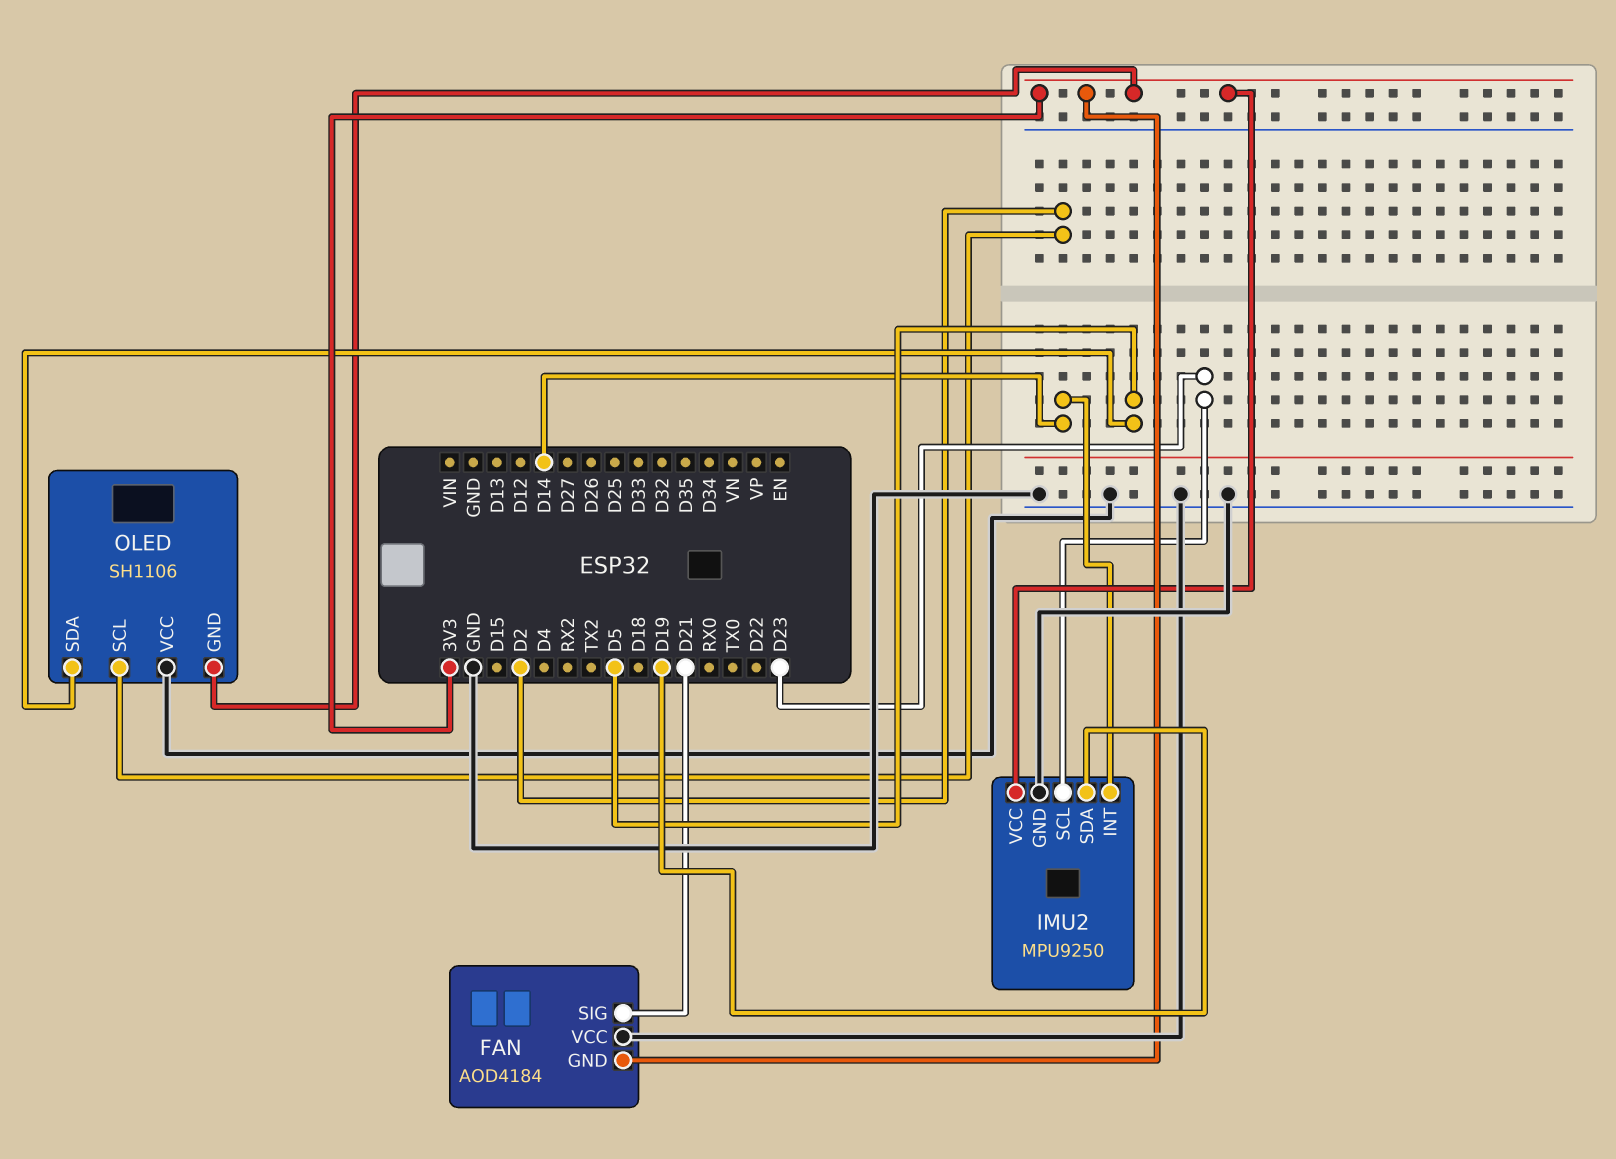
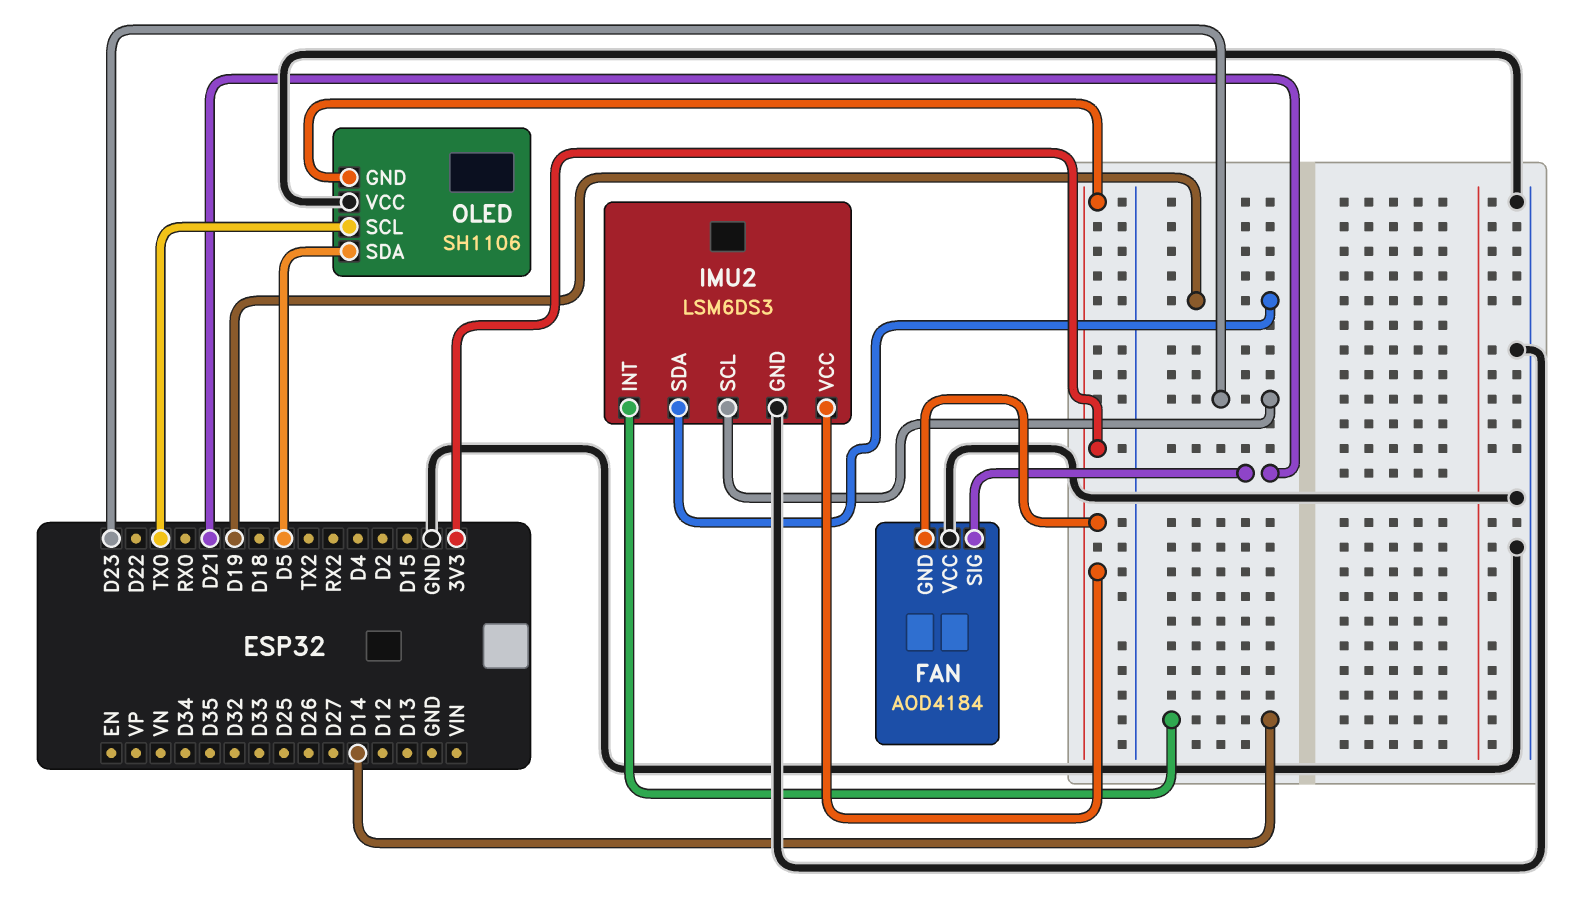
IMU2: MPU9250 -> LSM6DS3
OLED pin SCL: D2 -> TX0

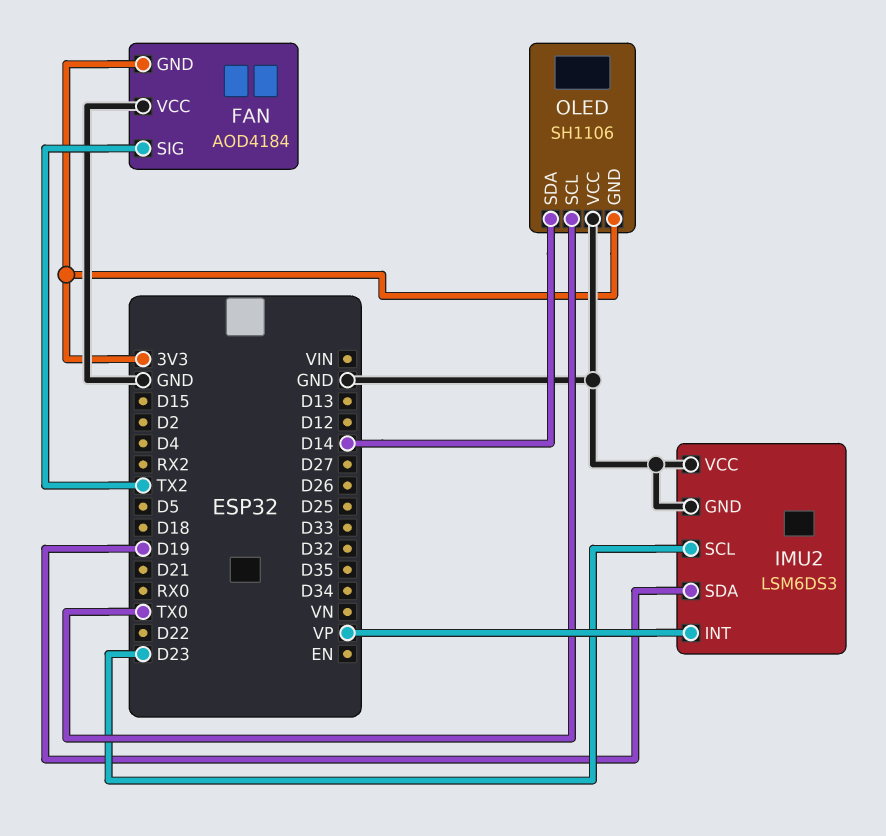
FAN pin SIG: D21 -> TX2
IMU2 pin INT: D14 -> VP
IMU2 pin VCC: 3V3 -> GND
OLED pin SDA: D5 -> D14

